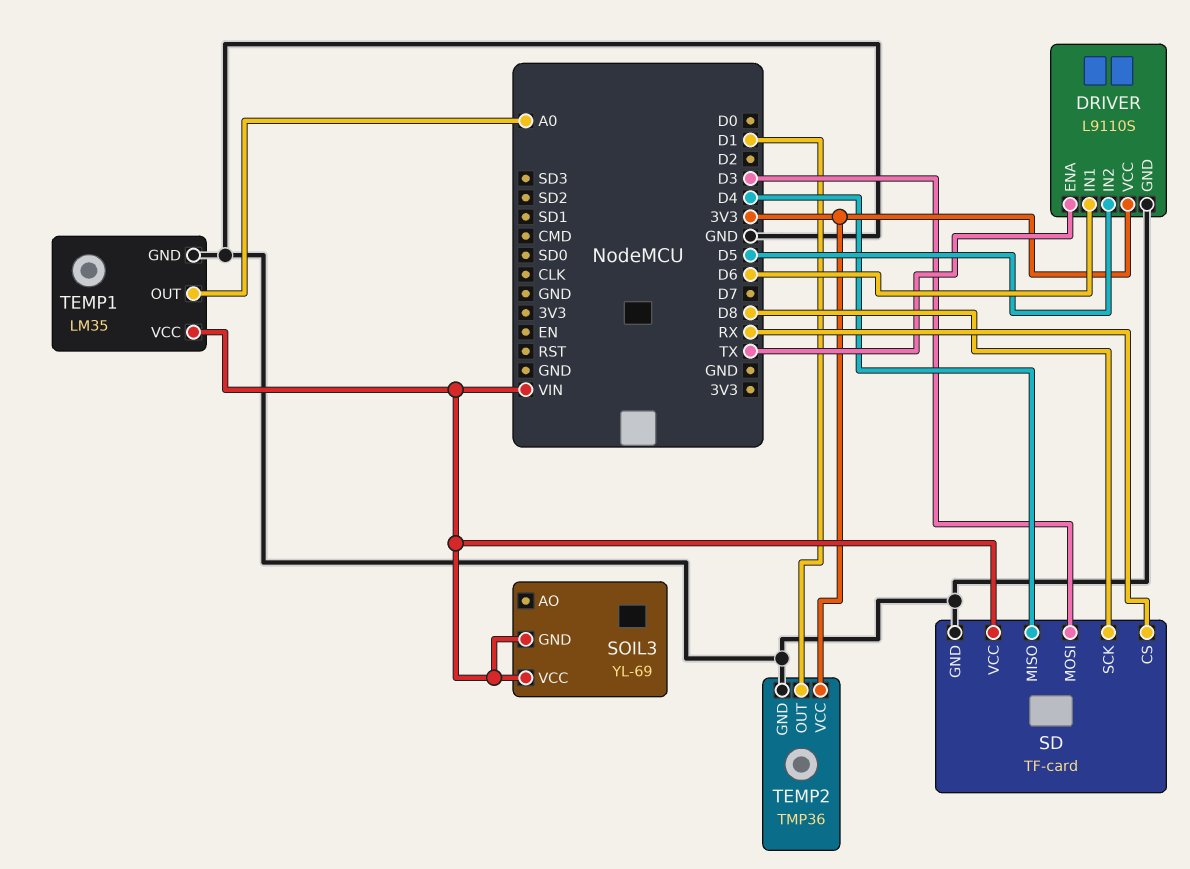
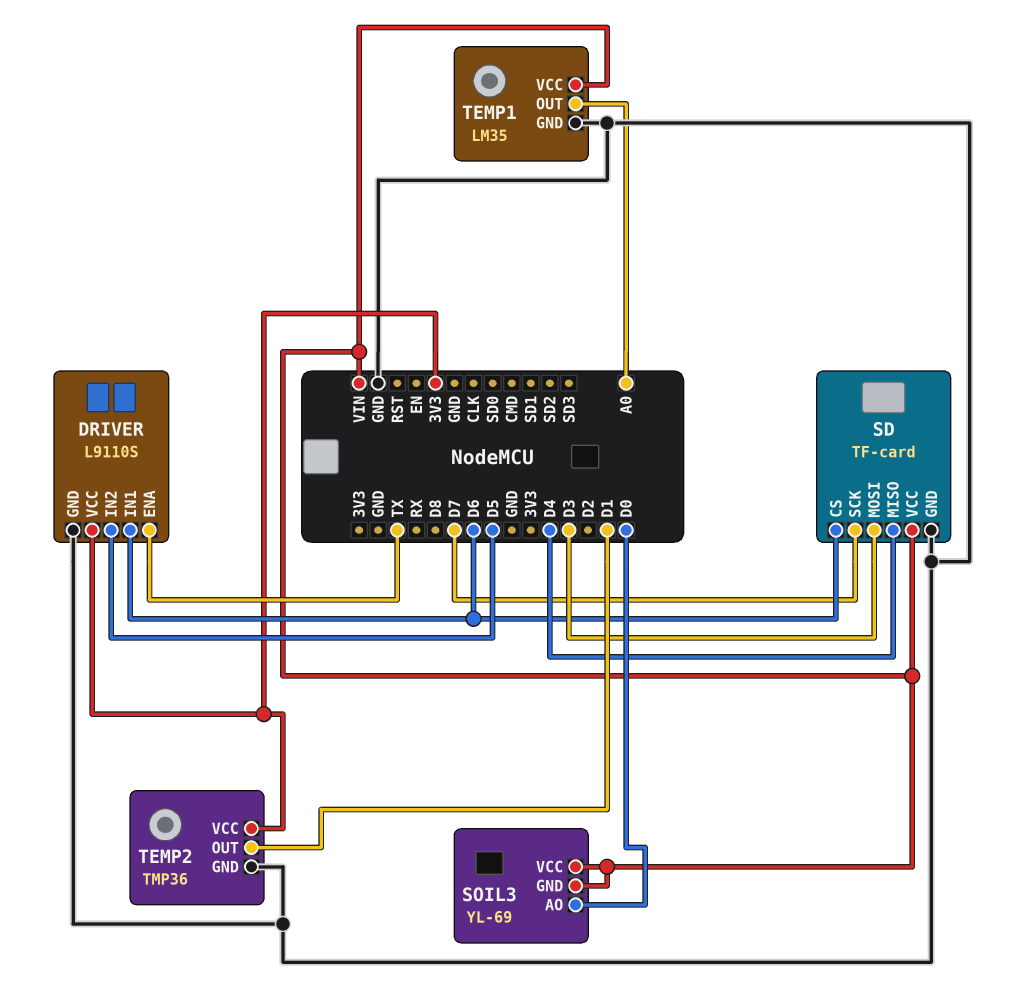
SD pin CS: RX -> D6
SD pin SCK: D8 -> D7
SOIL3 pin AO: none -> D0

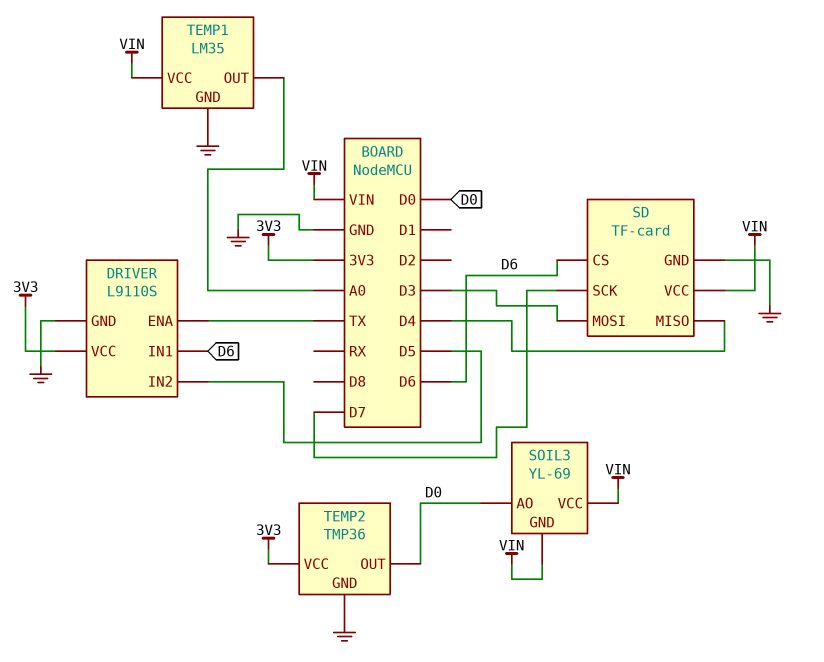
TEMP2 pin OUT: D1 -> D0

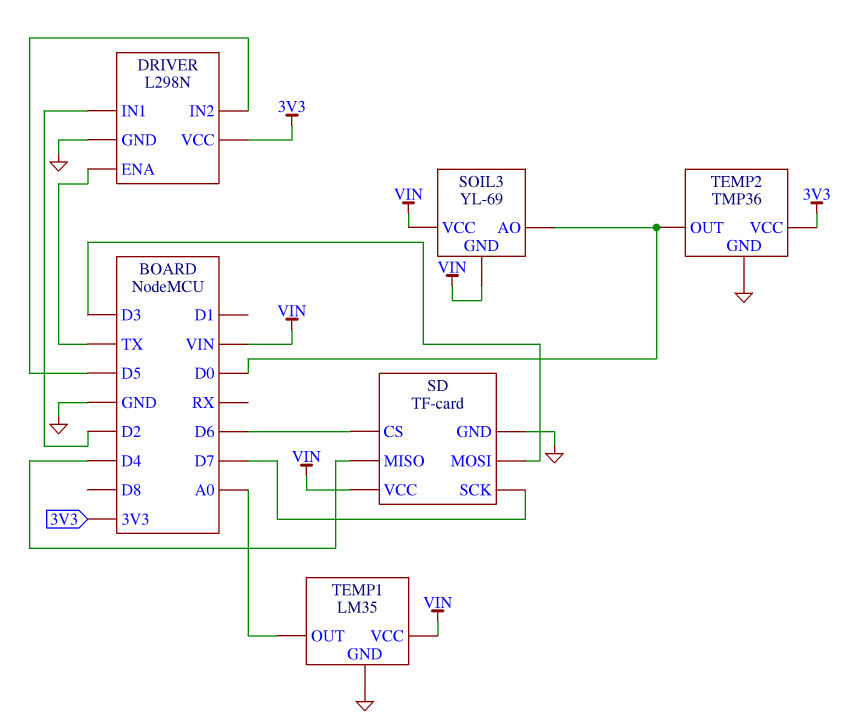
DRIVER: L9110S -> L298N
DRIVER pin IN1: D6 -> D2

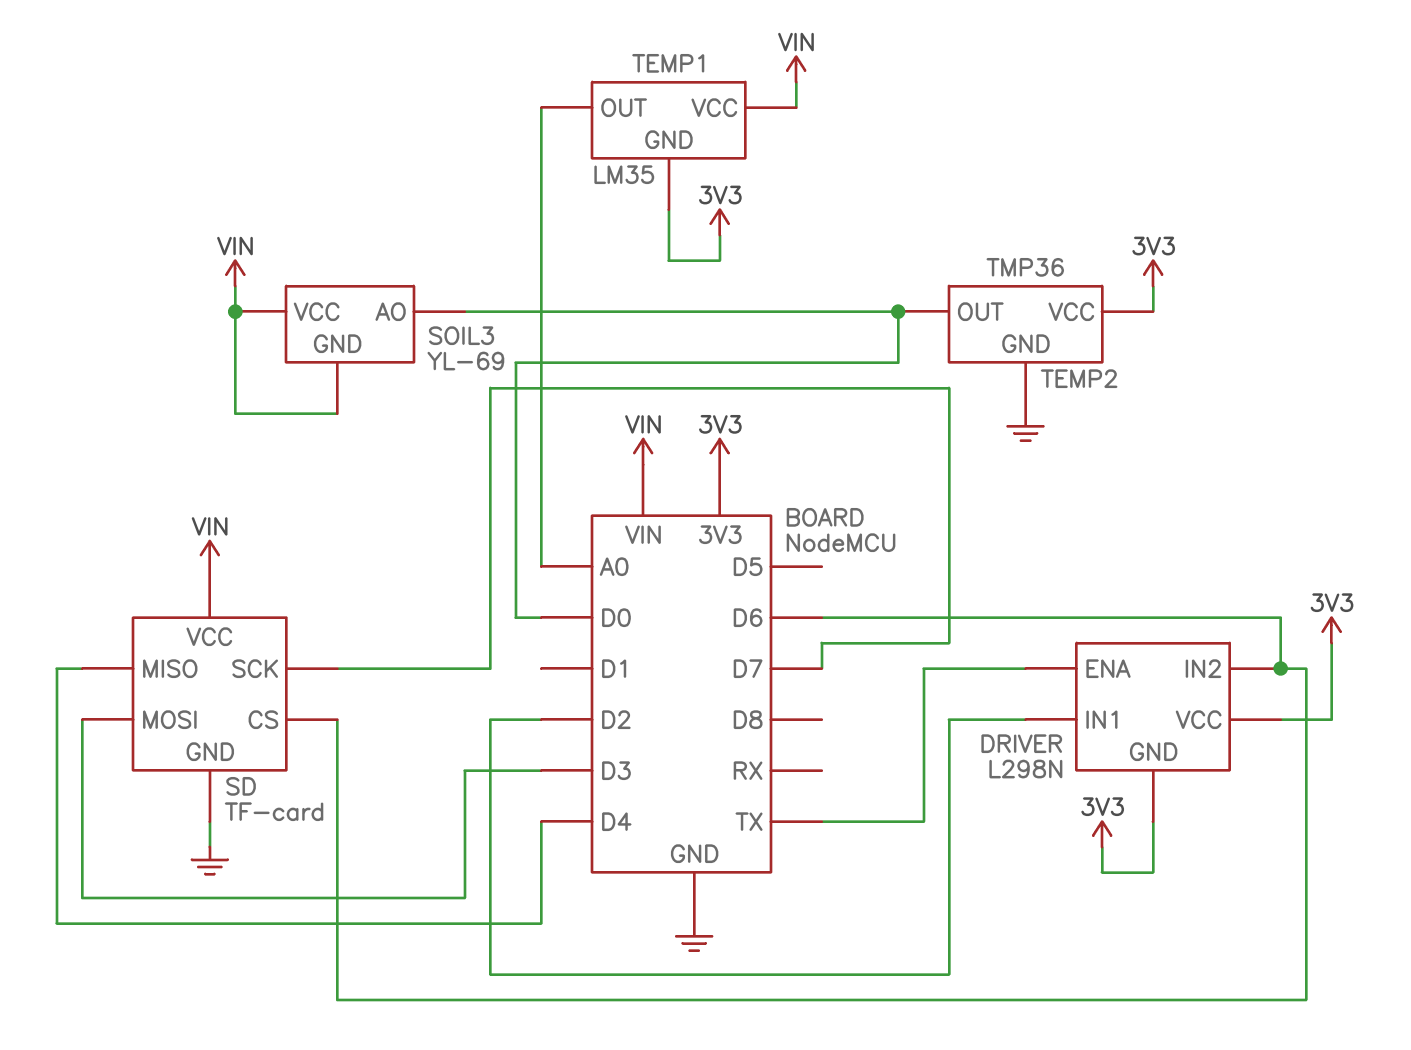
DRIVER pin GND: GND -> 3V3
DRIVER pin IN2: D5 -> D6
TEMP1 pin GND: GND -> 3V3

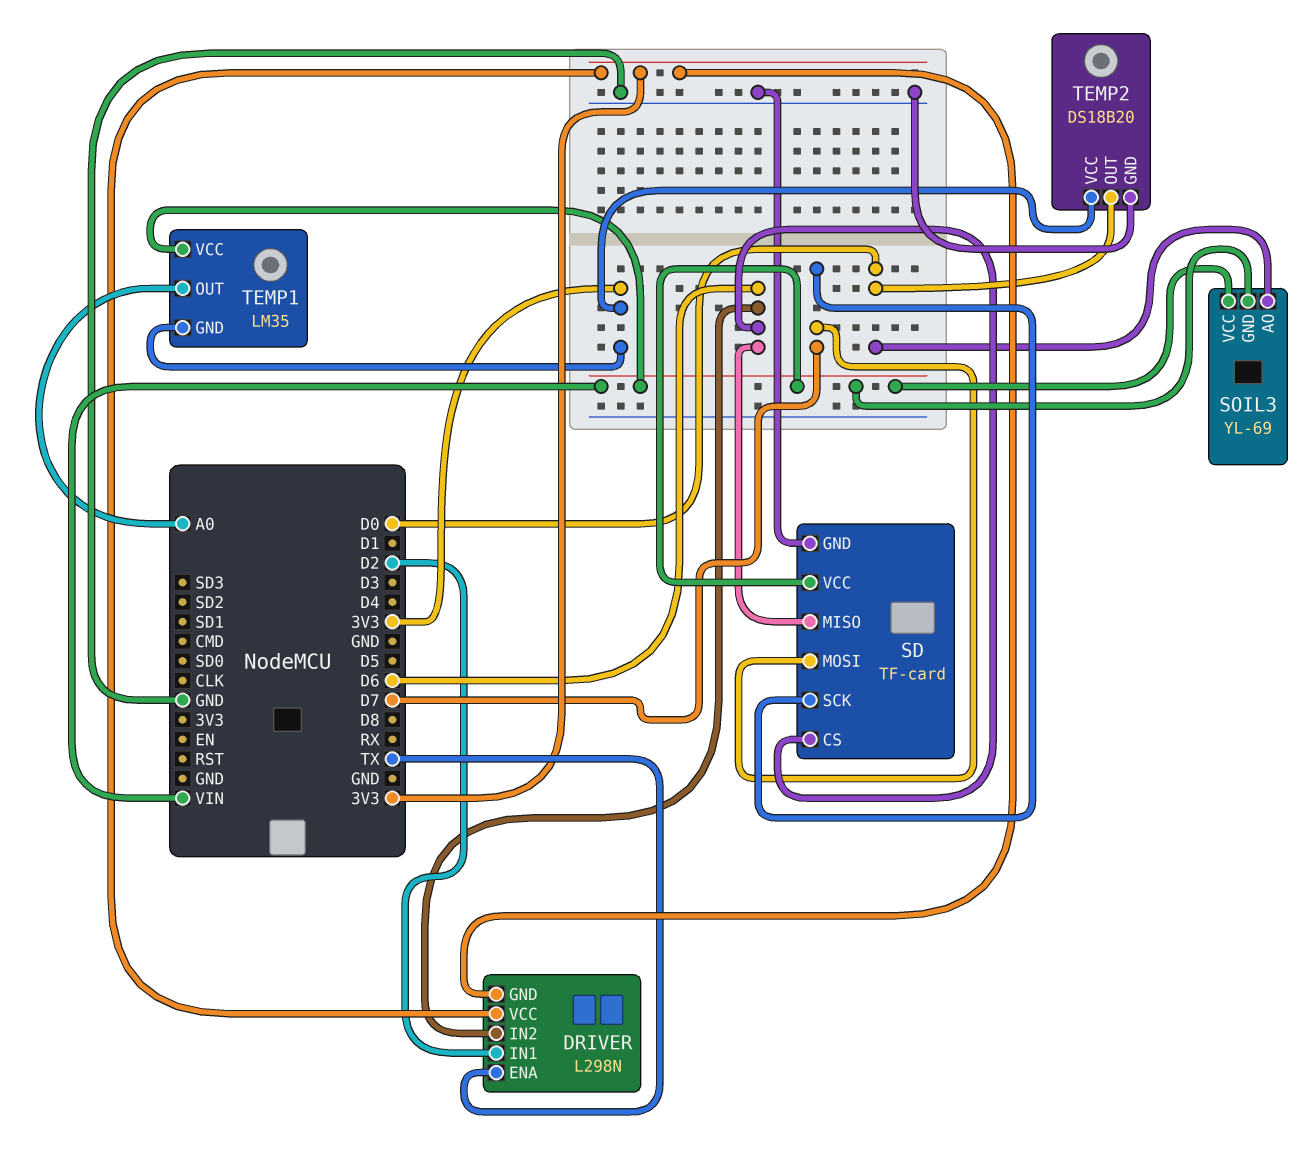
SD pin MISO: D4 -> D6
SD pin MOSI: D3 -> D7
TEMP2: TMP36 -> DS18B20

